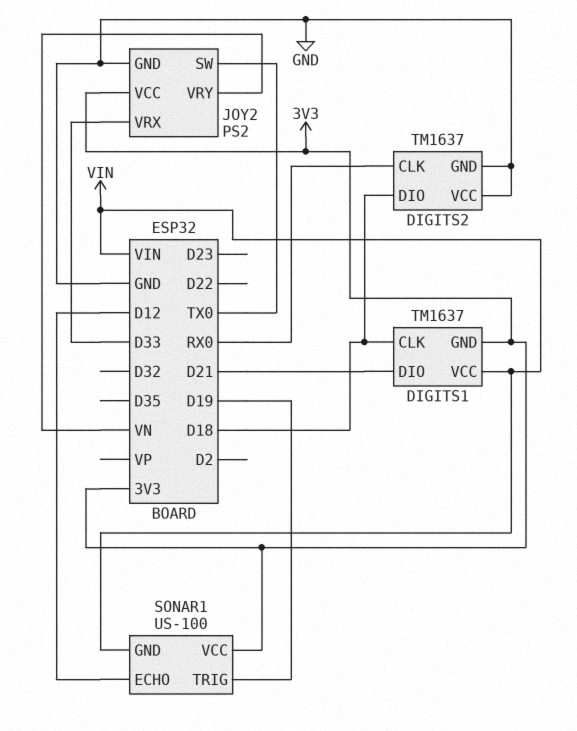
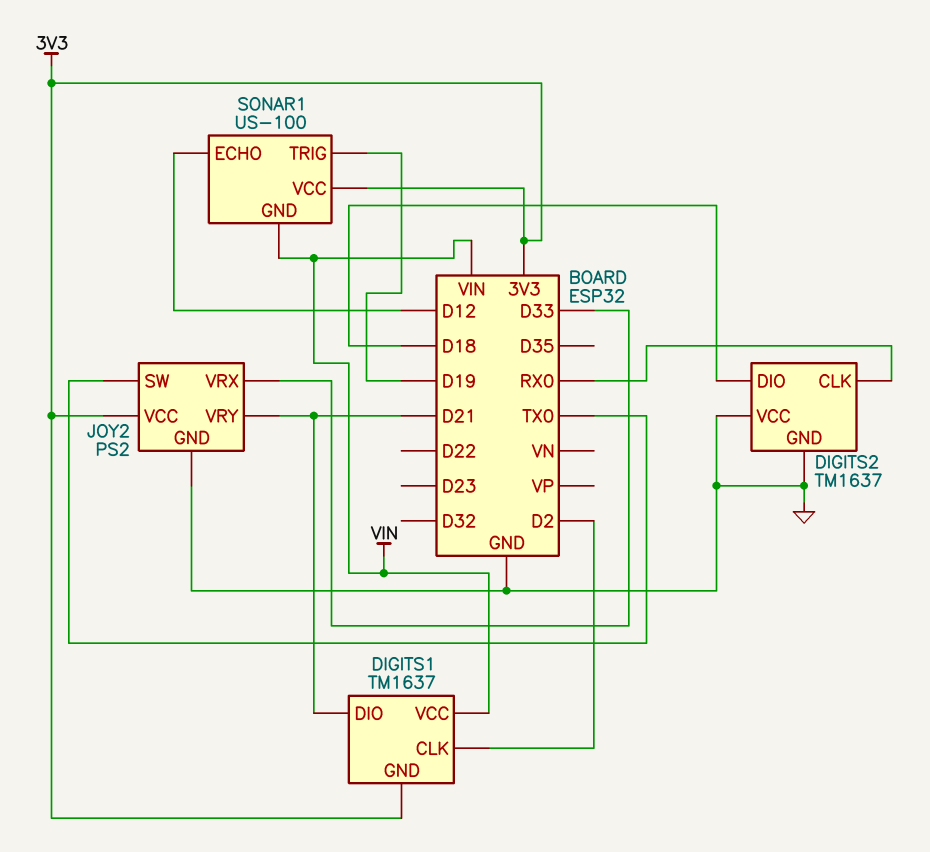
DIGITS1 pin CLK: D18 -> D2
JOY2 pin VRY: VN -> D21

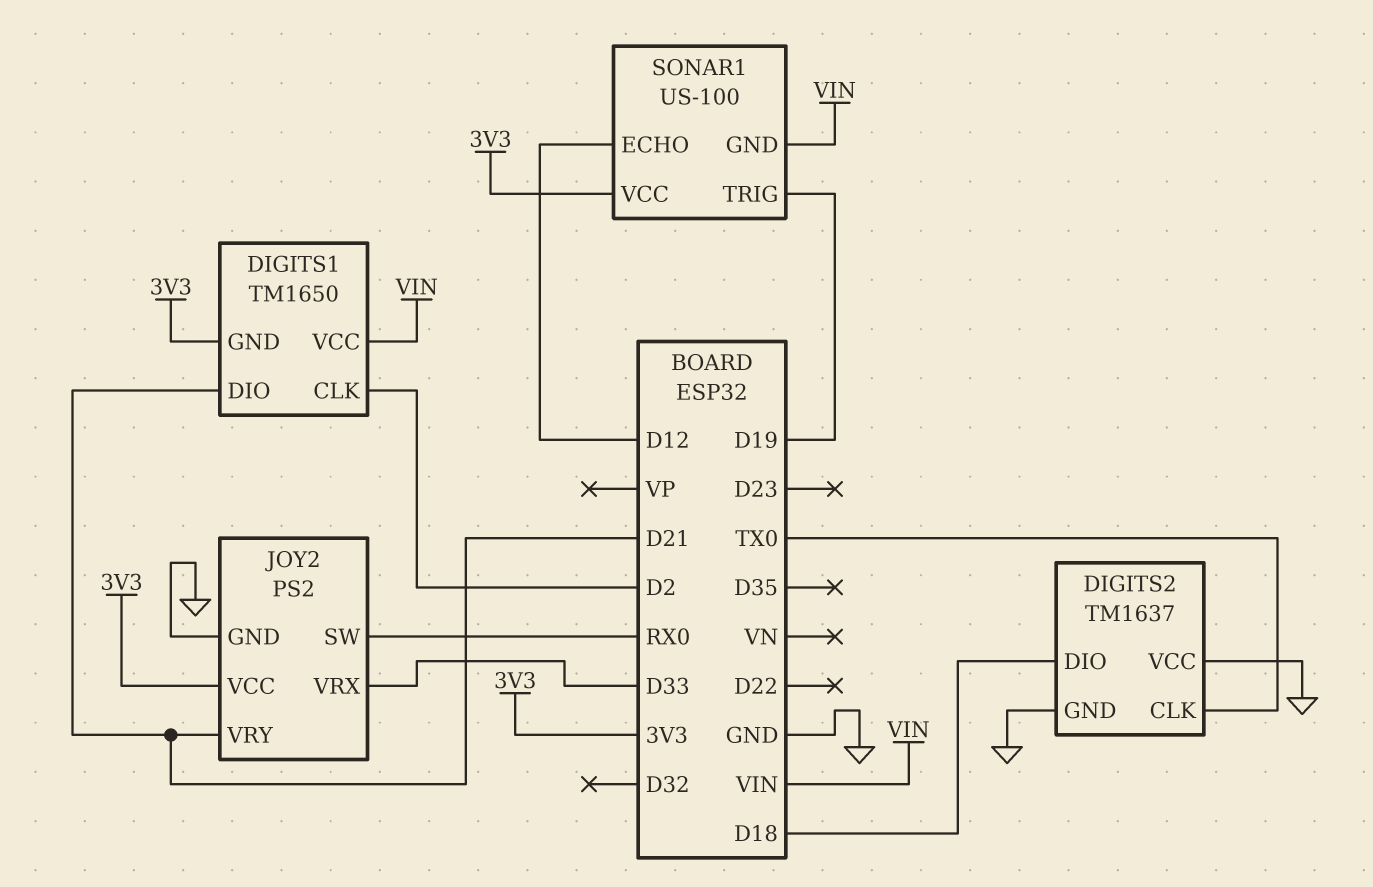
DIGITS1: TM1637 -> TM1650
DIGITS2 pin CLK: RX0 -> TX0
JOY2 pin SW: TX0 -> RX0

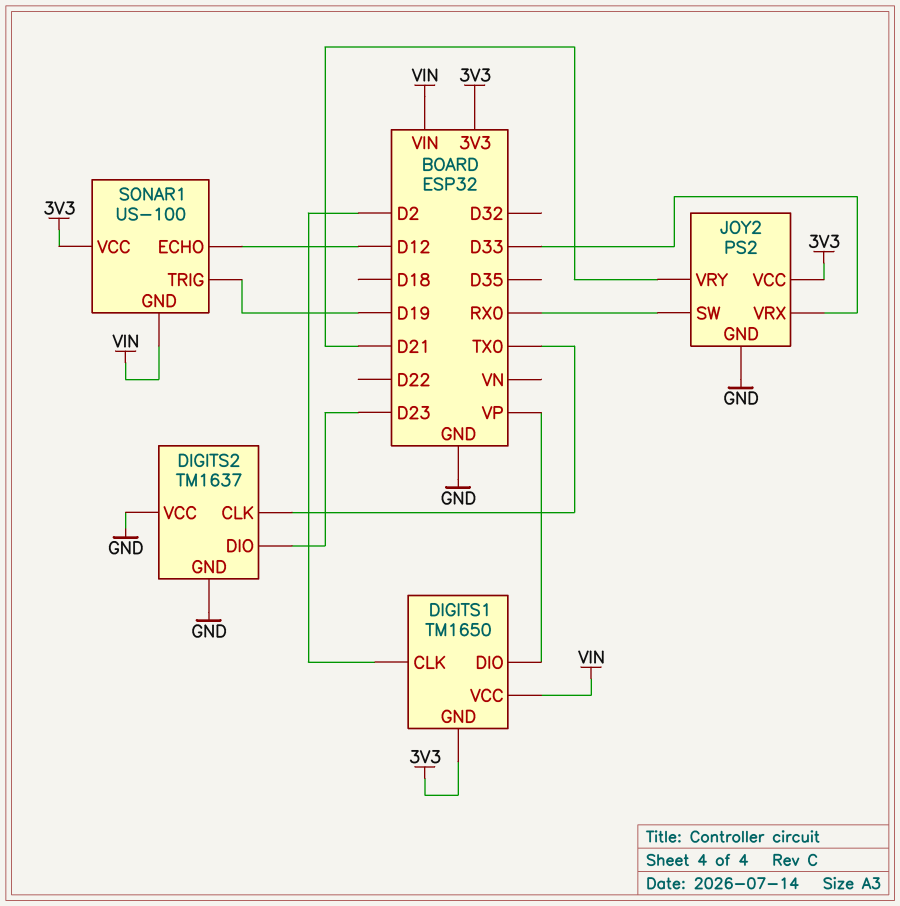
DIGITS1 pin DIO: D21 -> VP
DIGITS2 pin DIO: D18 -> D23

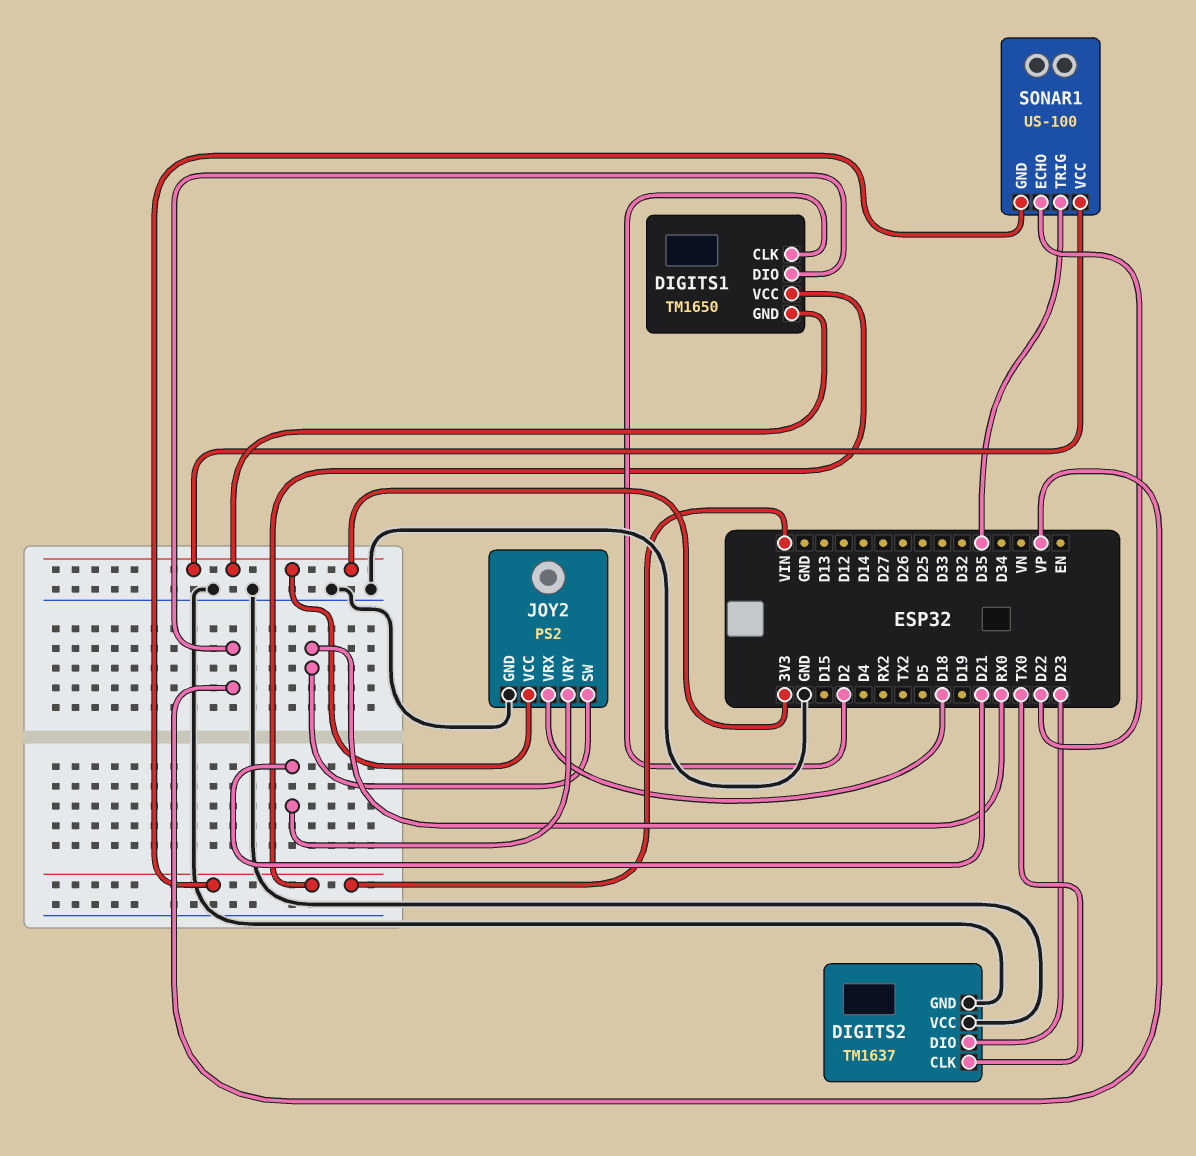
JOY2 pin VRX: D33 -> D18
SONAR1 pin ECHO: D12 -> D22
SONAR1 pin TRIG: D19 -> D35

